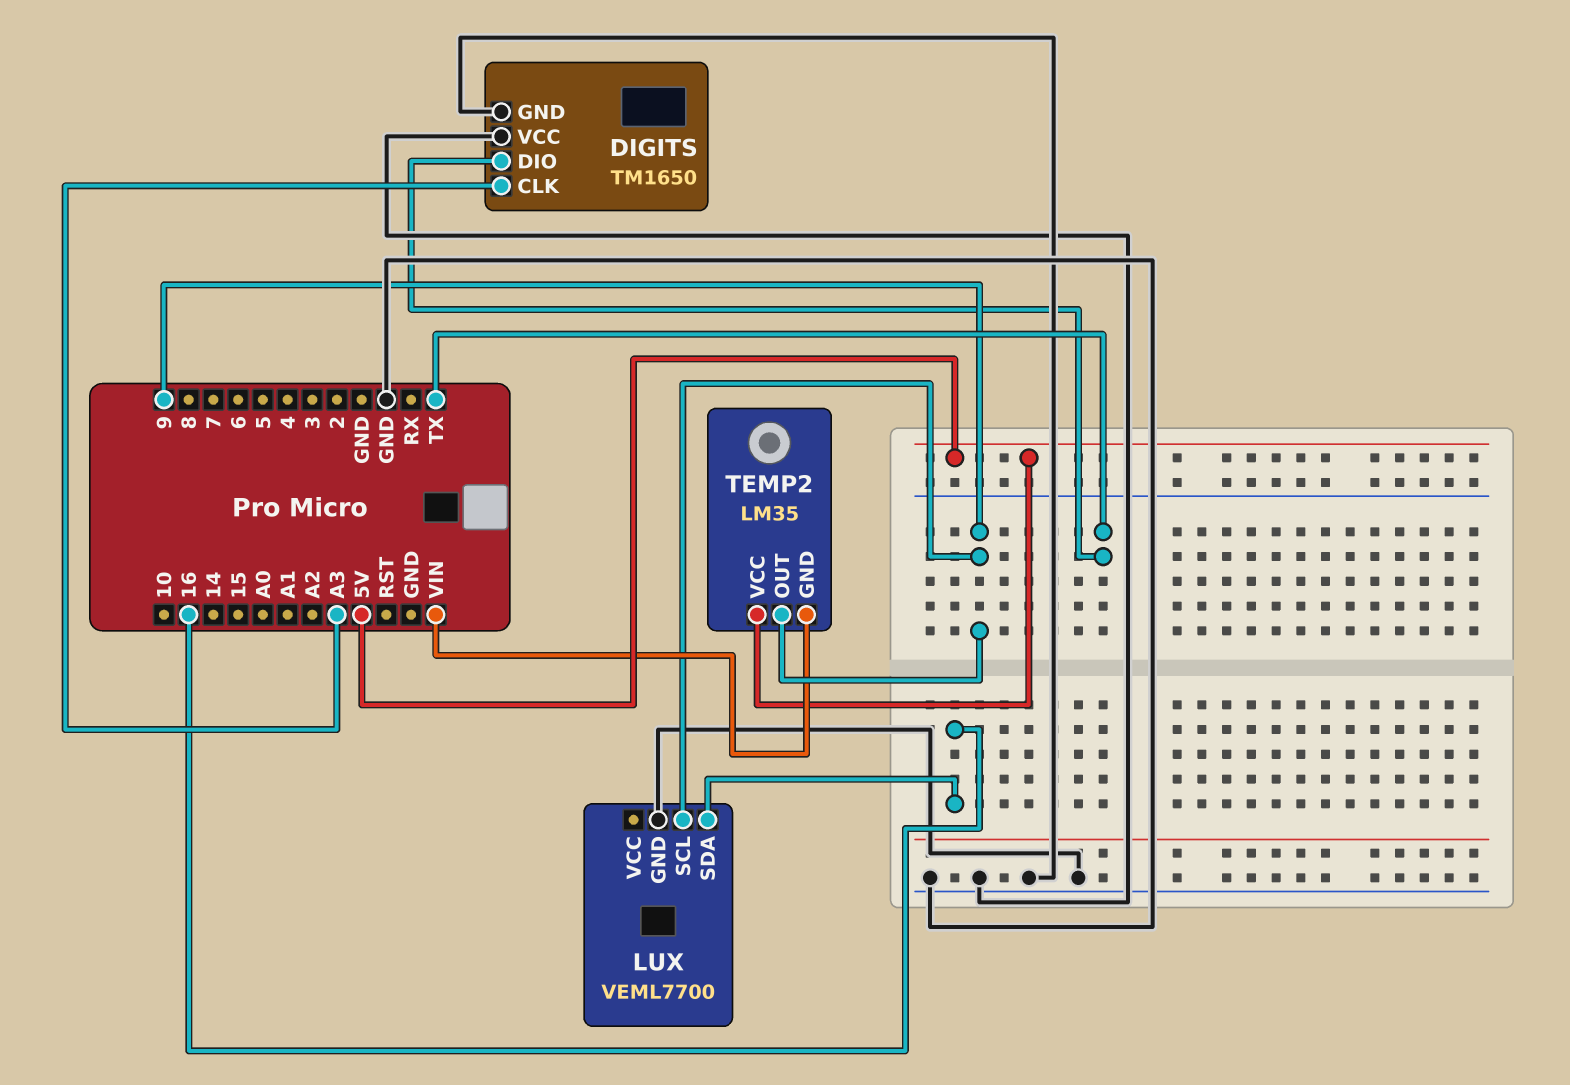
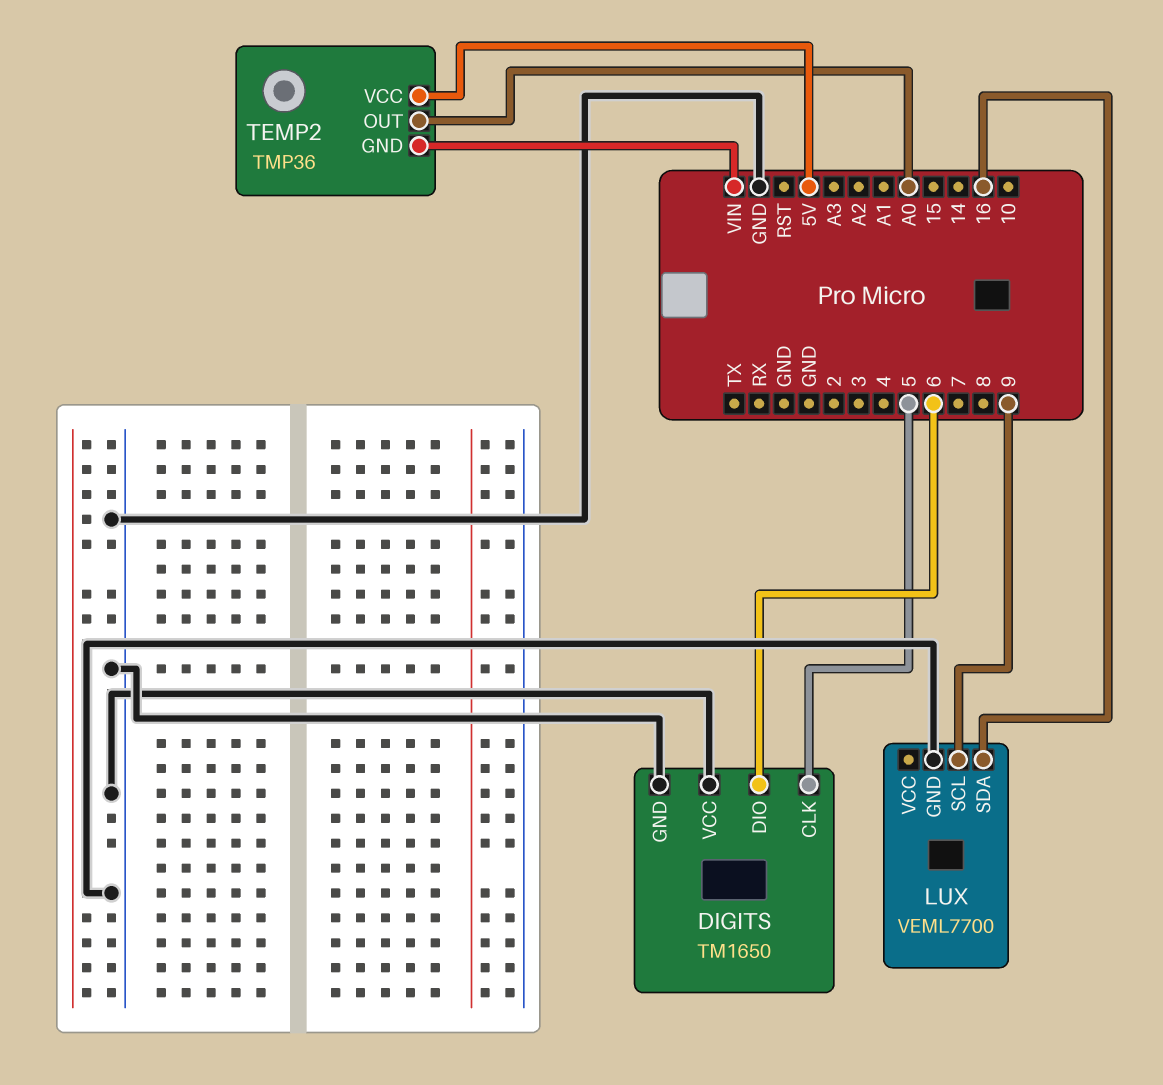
DIGITS pin CLK: A3 -> 5
DIGITS pin DIO: TX -> 6
TEMP2: LM35 -> TMP36
TEMP2 pin OUT: 9 -> A0

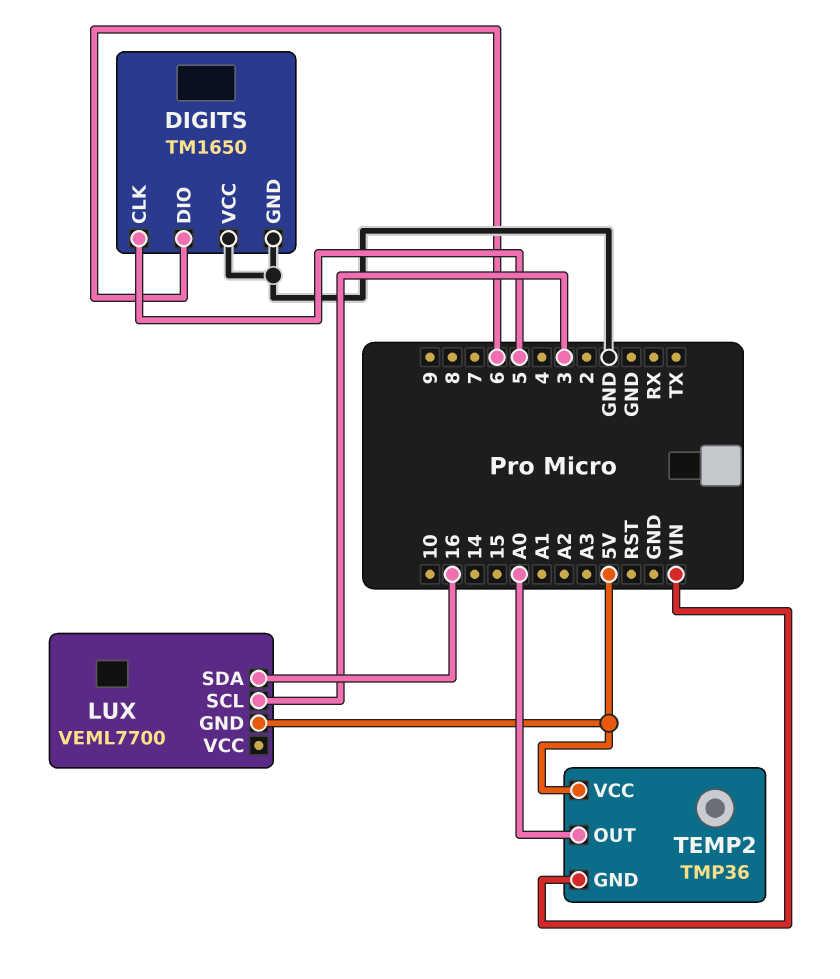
LUX pin GND: GND -> 5V
LUX pin SCL: 9 -> 3

